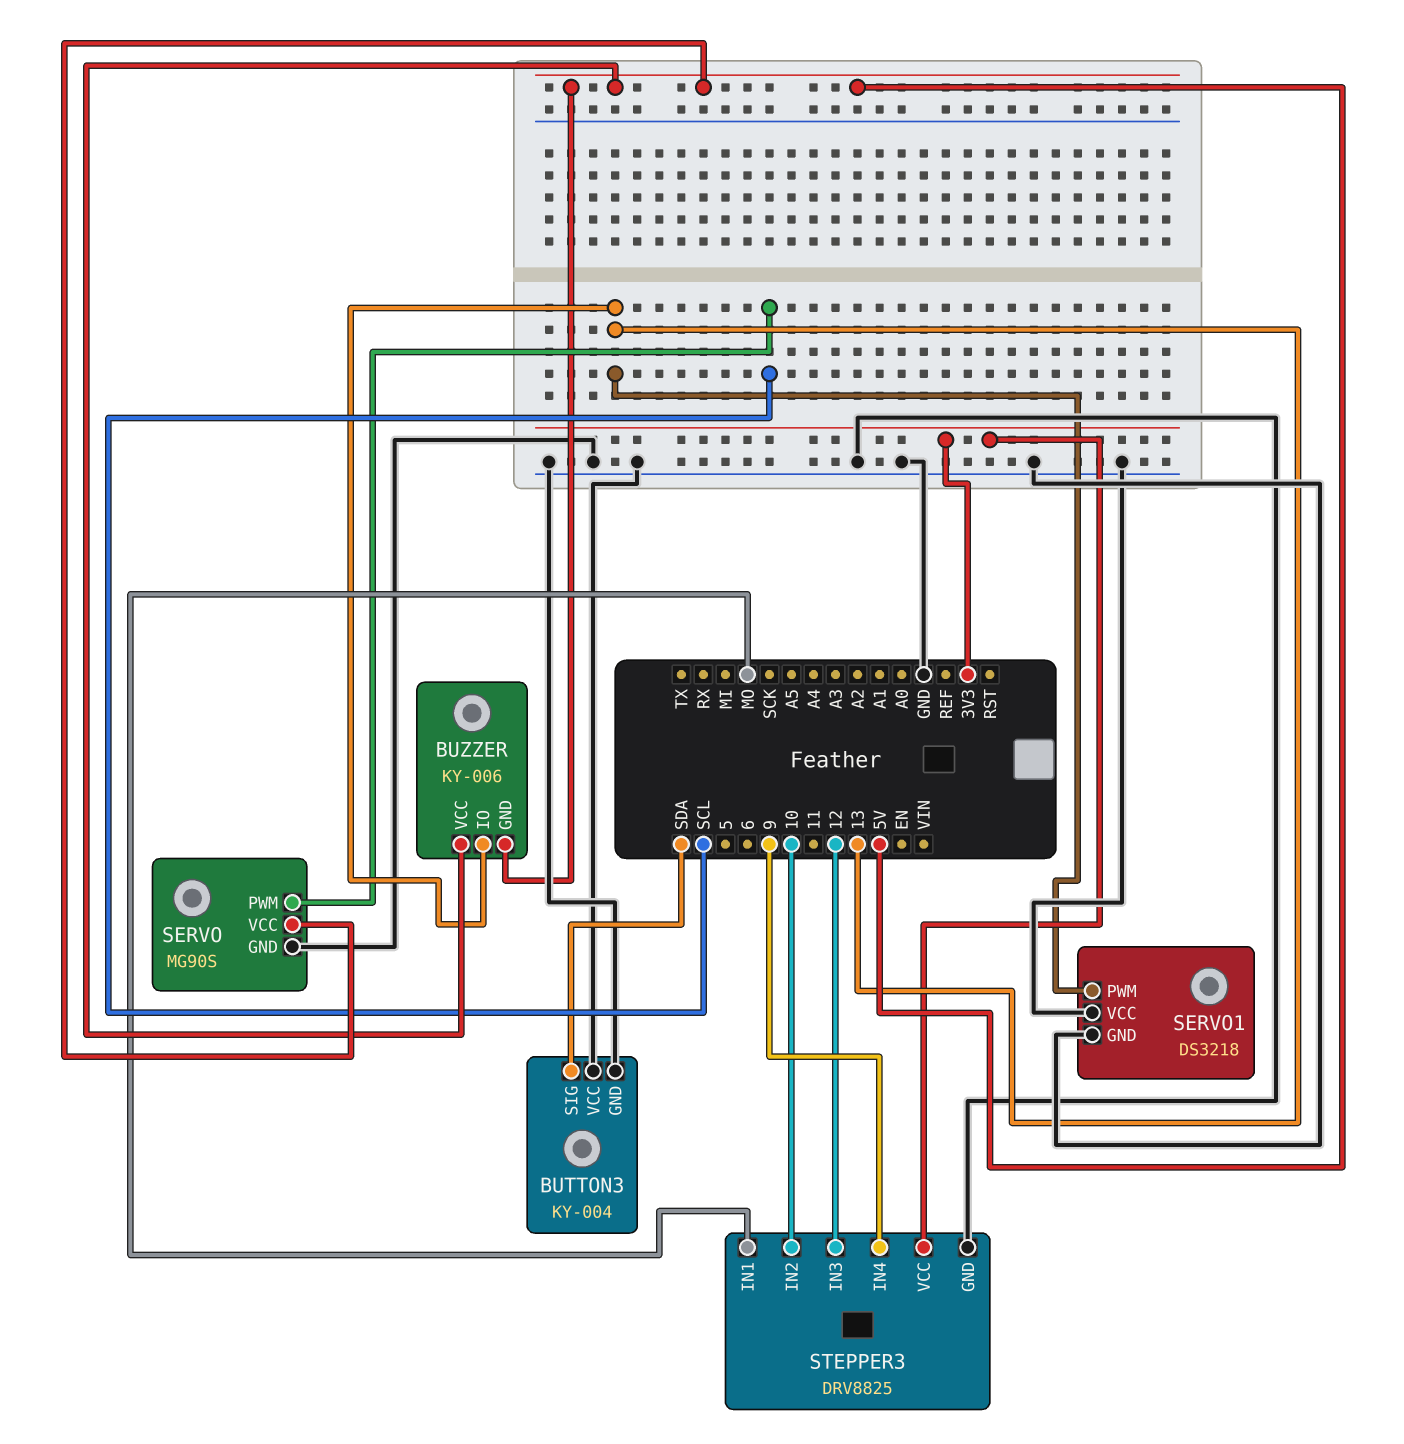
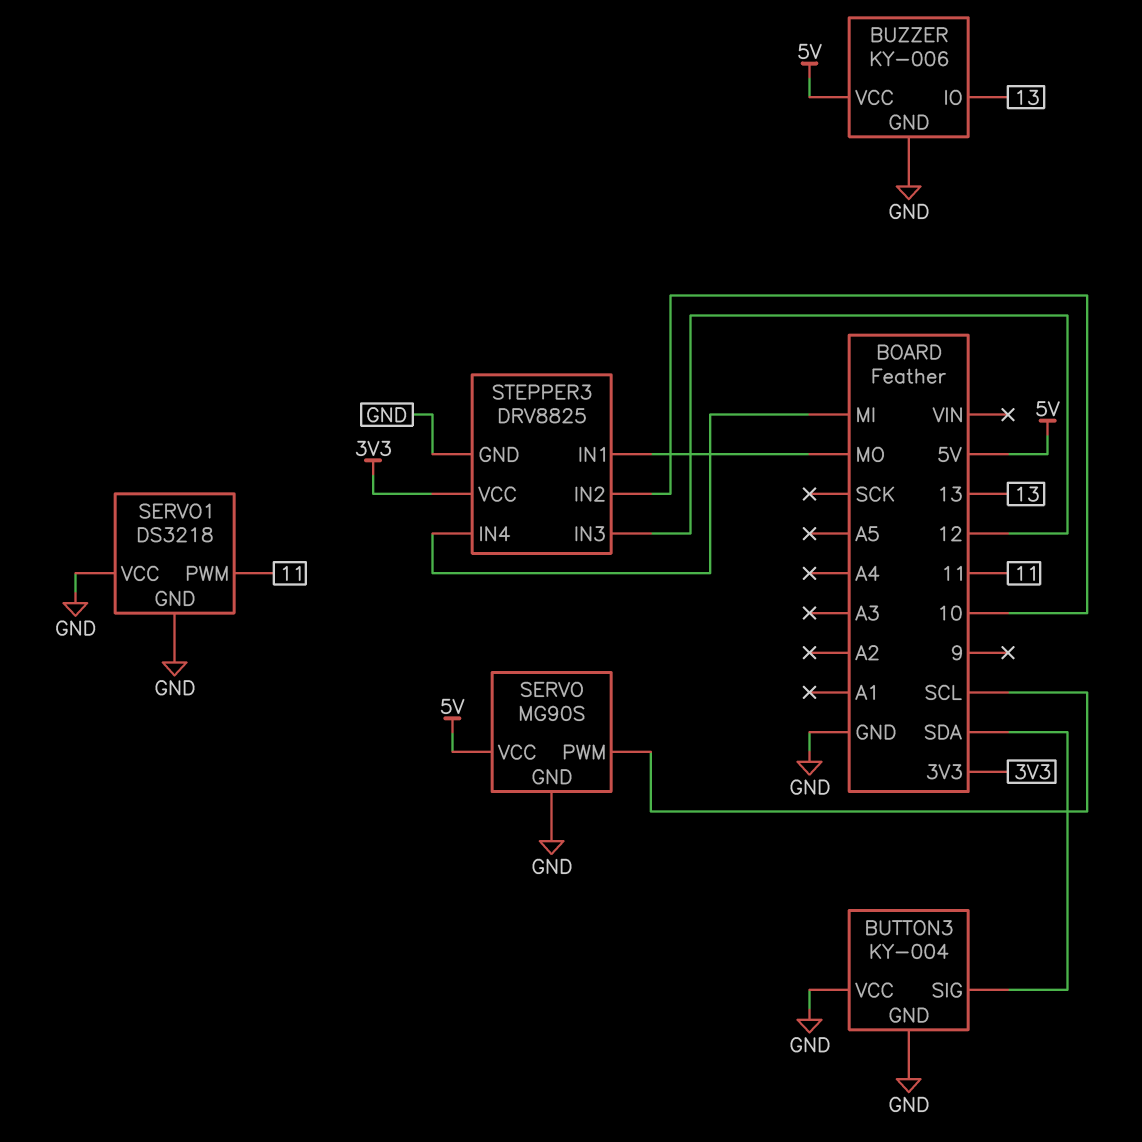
BUZZER pin GND: 5V -> GND
SERVO1 pin PWM: 13 -> 11
STEPPER3 pin IN4: 9 -> MI

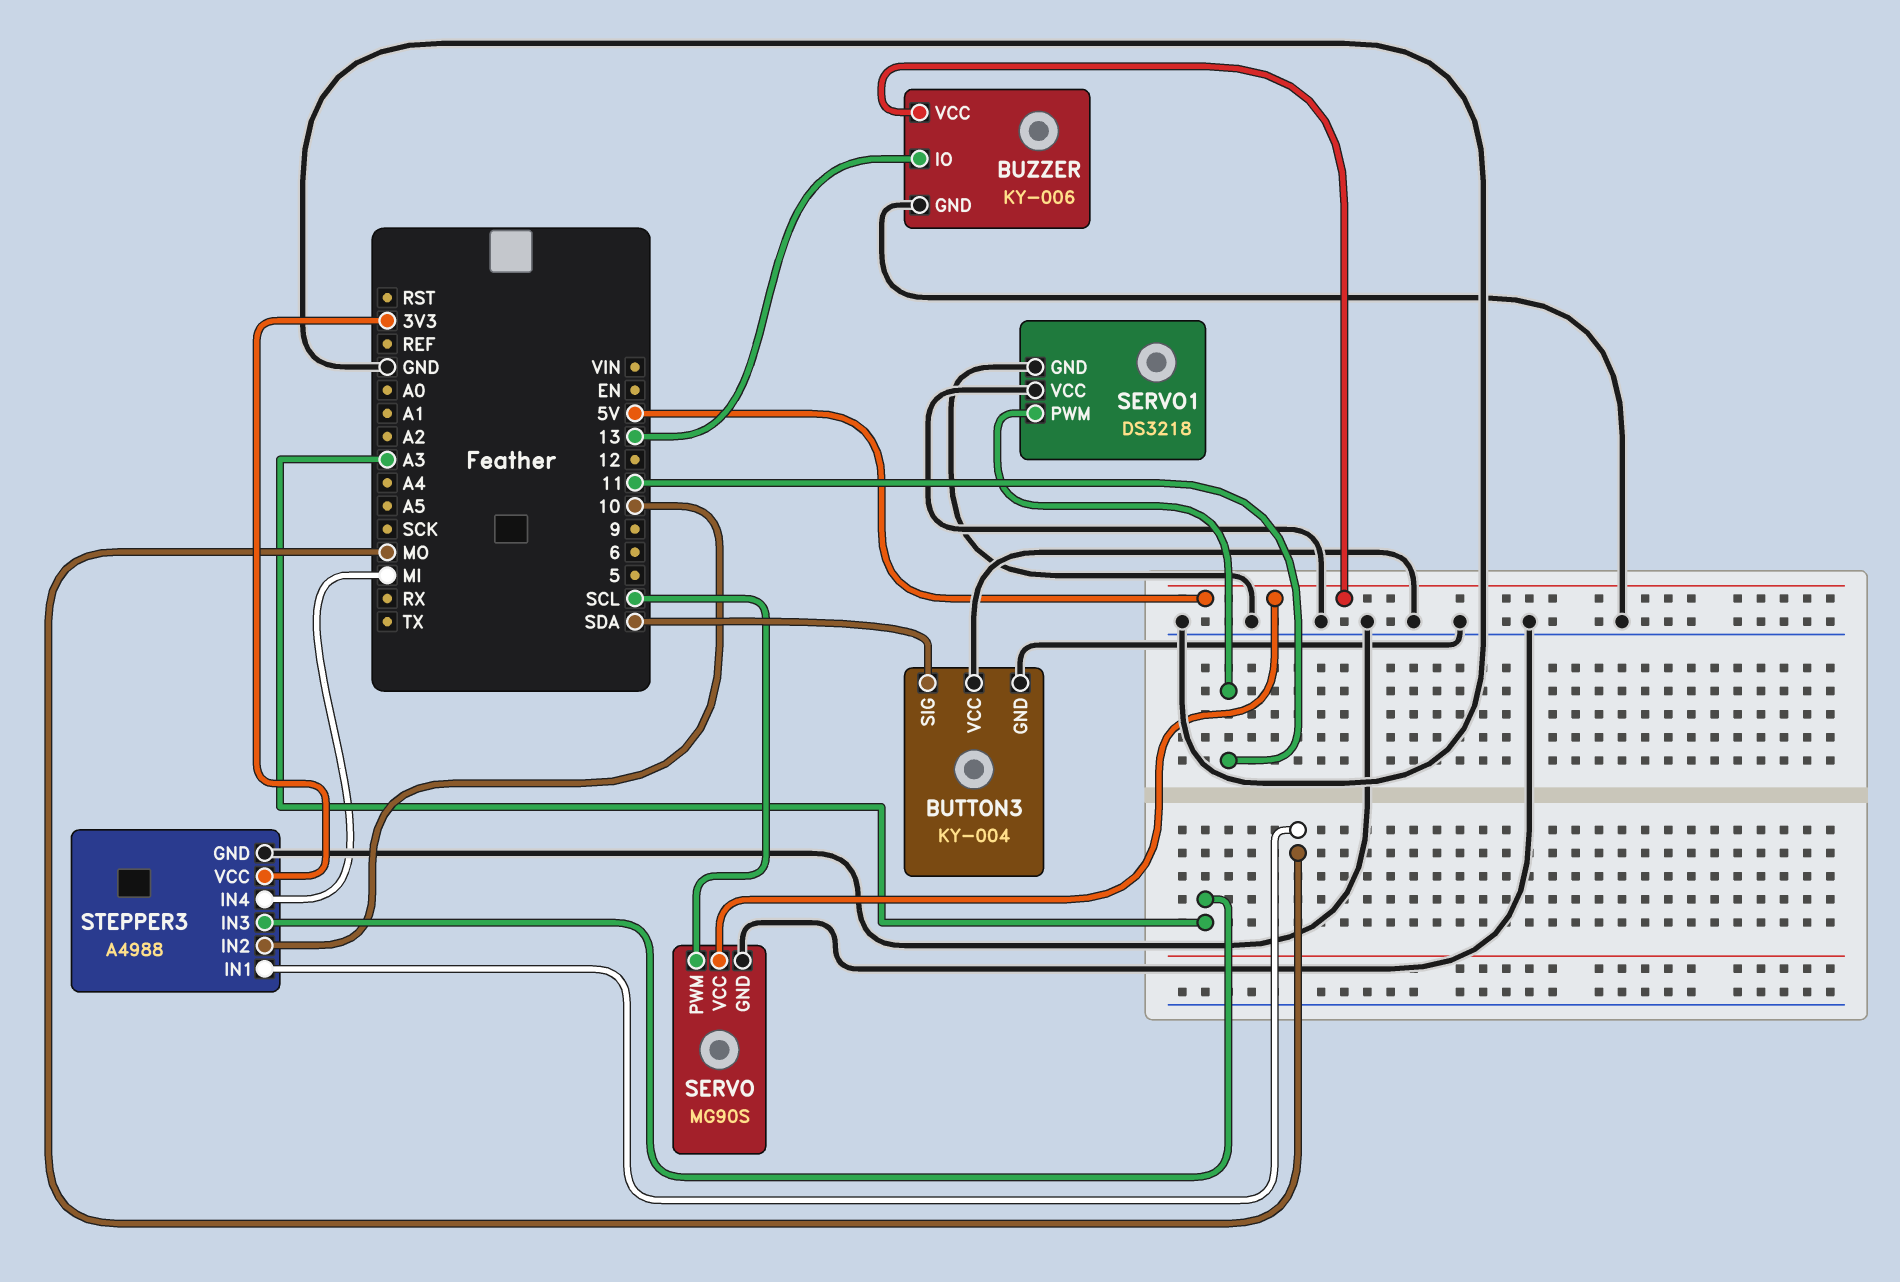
STEPPER3: DRV8825 -> A4988
STEPPER3 pin IN3: 12 -> A3

